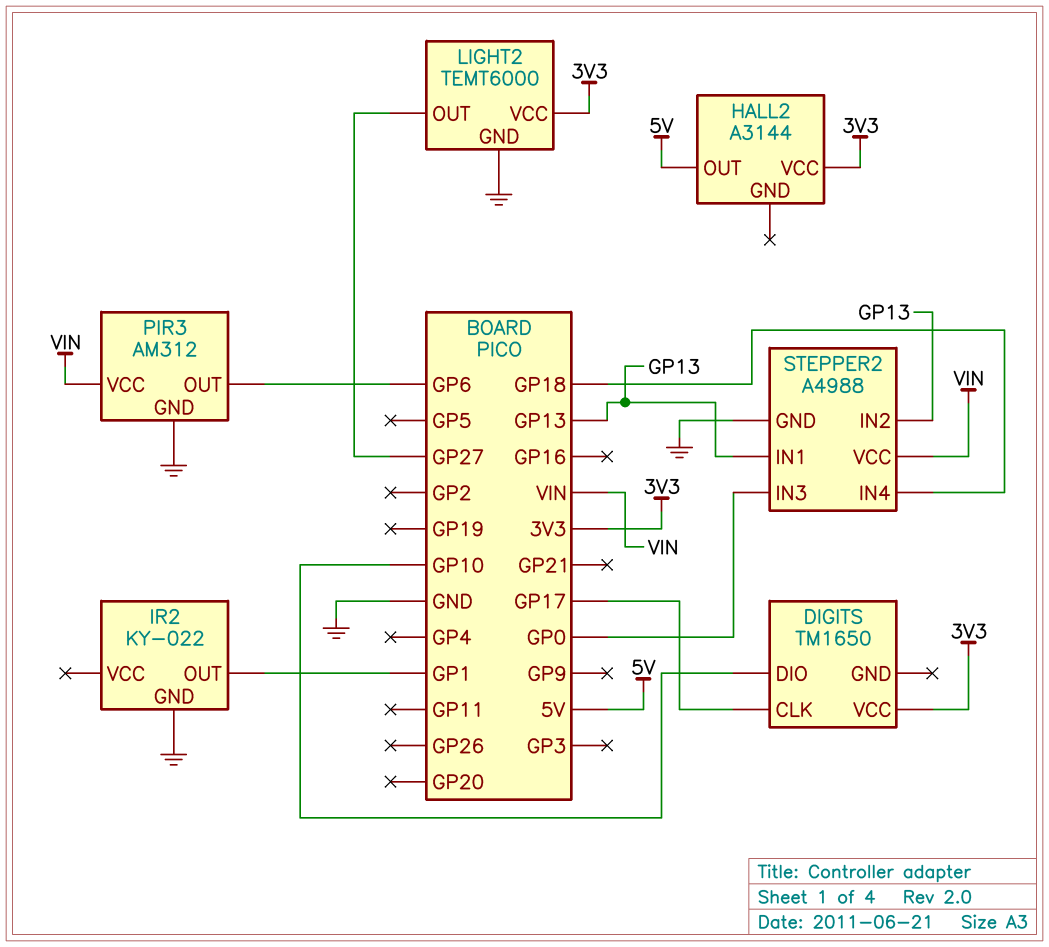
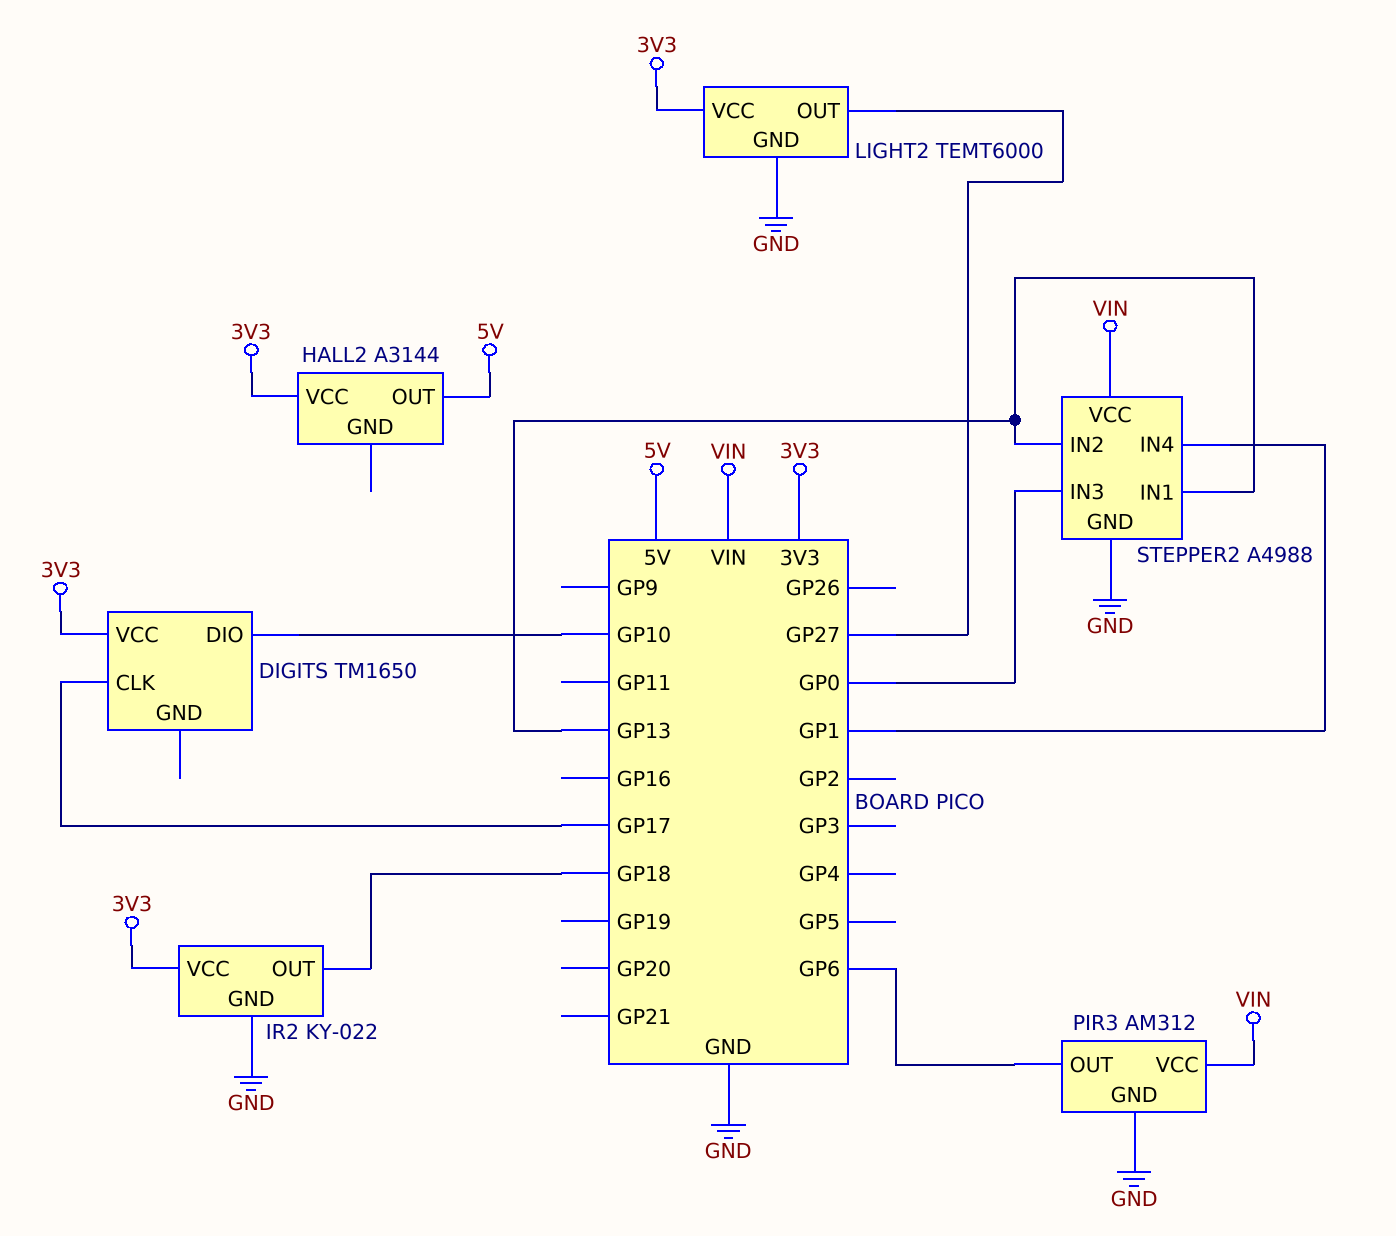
IR2 pin OUT: GP1 -> GP18
IR2 pin VCC: none -> 3V3
STEPPER2 pin IN4: GP18 -> GP1

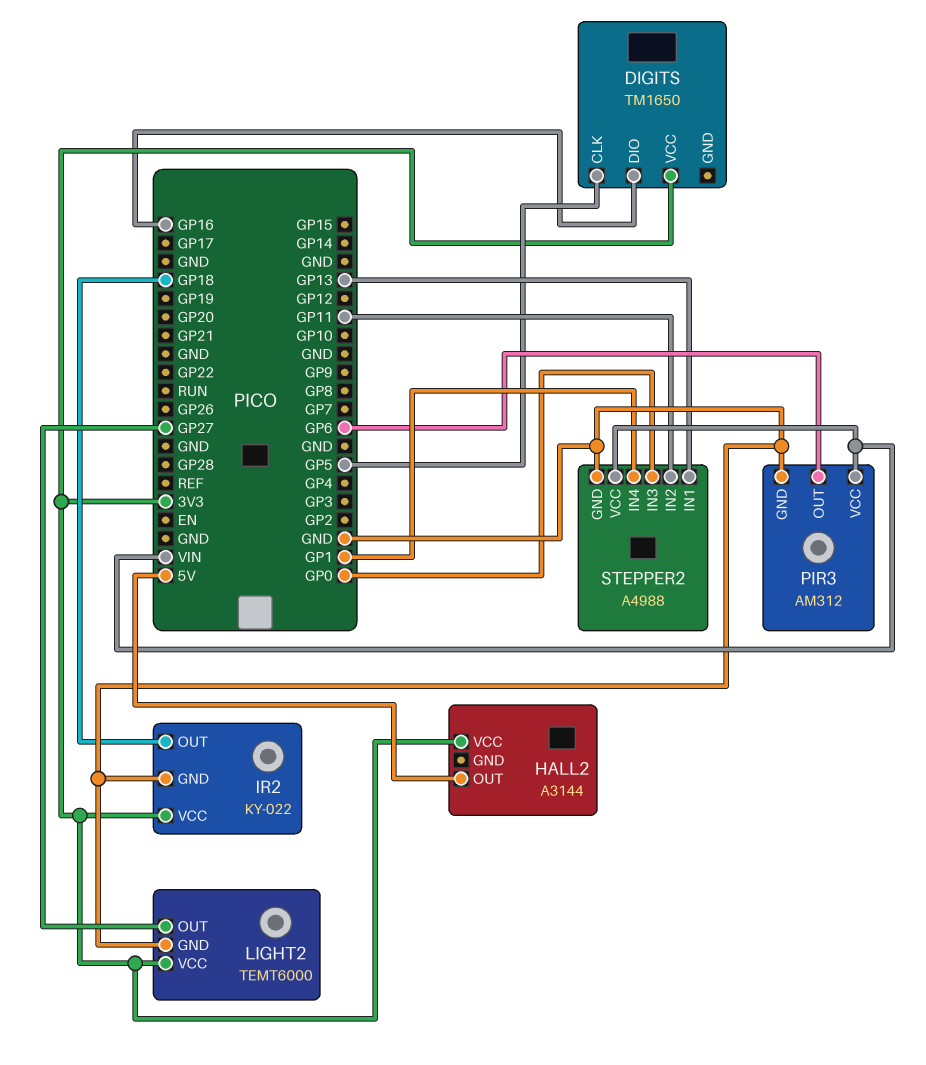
DIGITS pin CLK: GP17 -> GP5
DIGITS pin DIO: GP10 -> GP16
STEPPER2 pin IN2: GP13 -> GP11

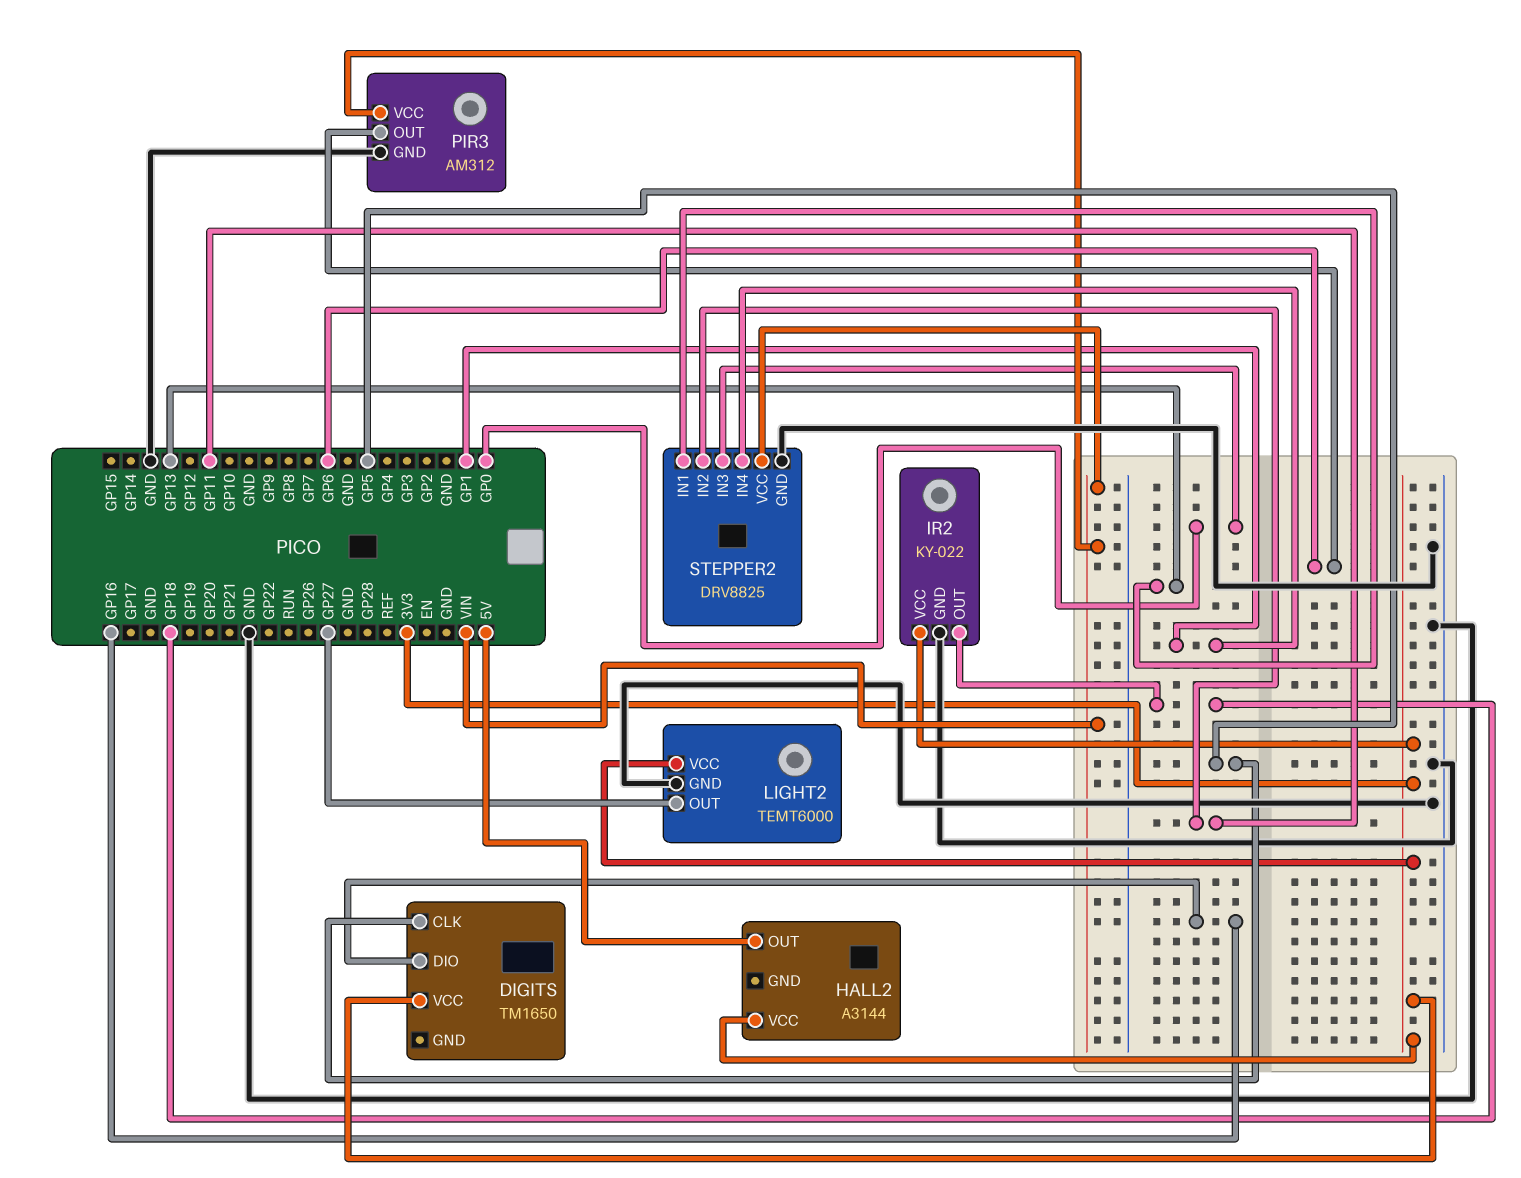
STEPPER2: A4988 -> DRV8825

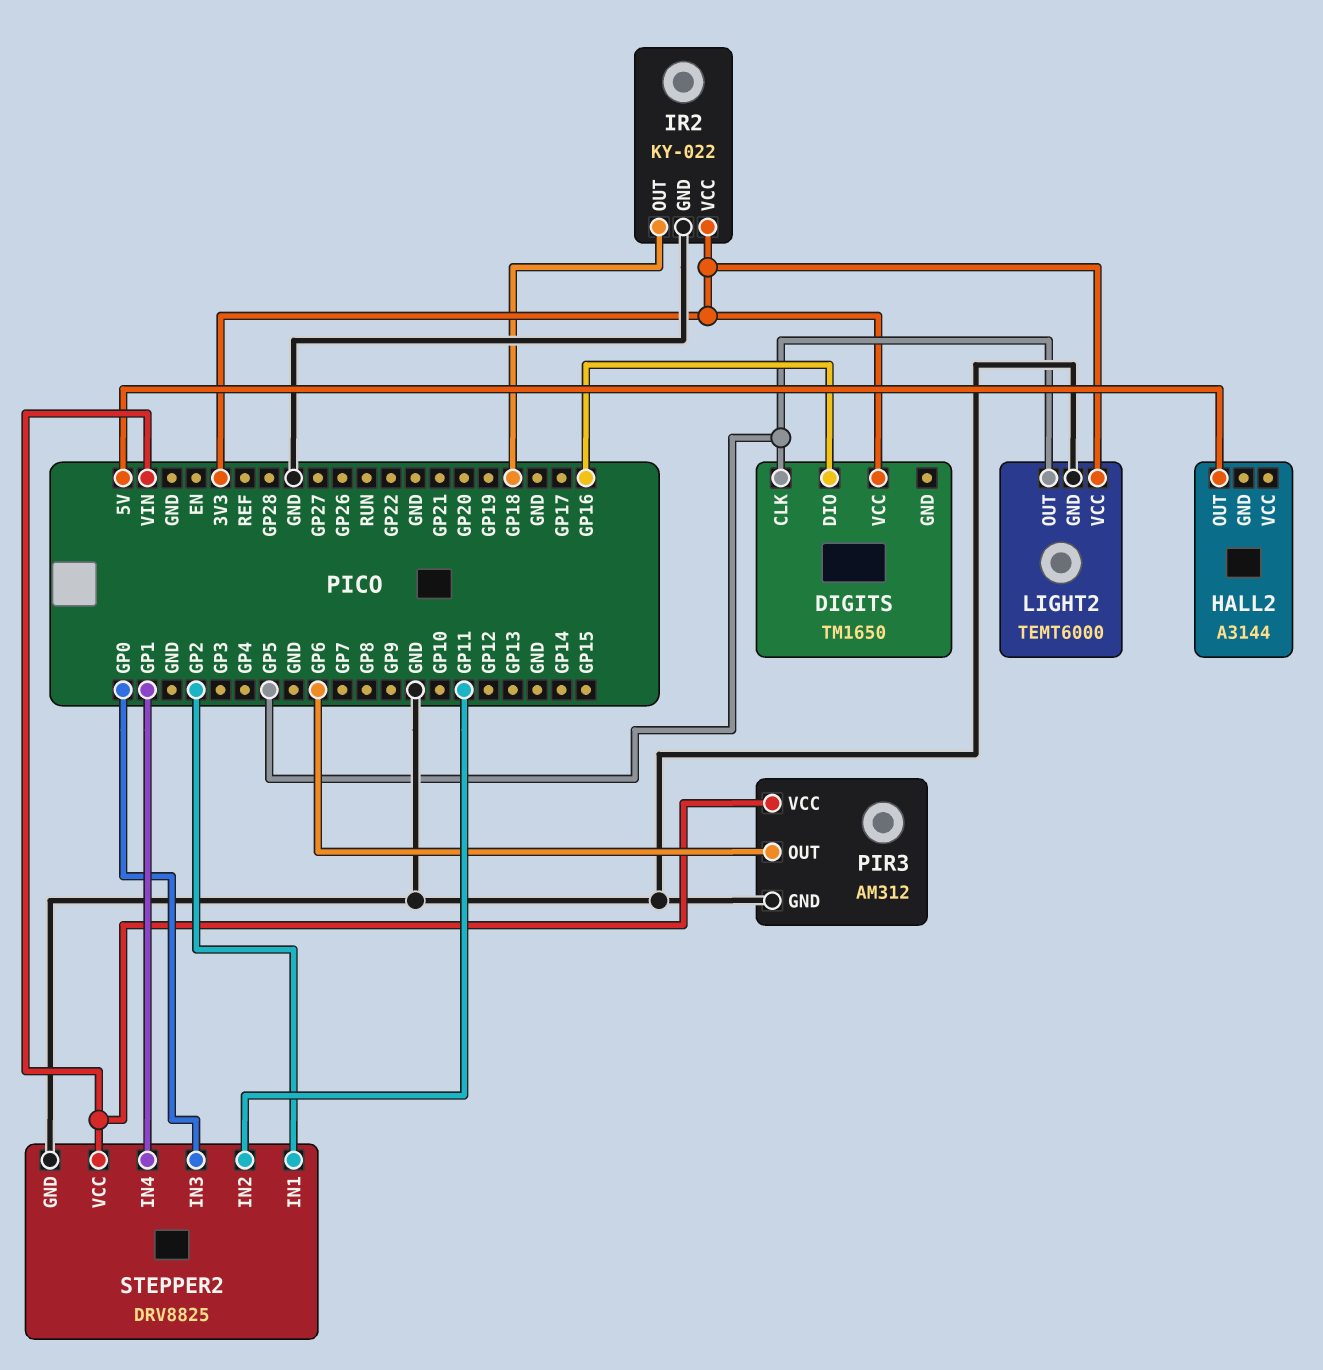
HALL2 pin VCC: 3V3 -> none
LIGHT2 pin OUT: GP27 -> GP5
STEPPER2 pin IN1: GP13 -> GP2

